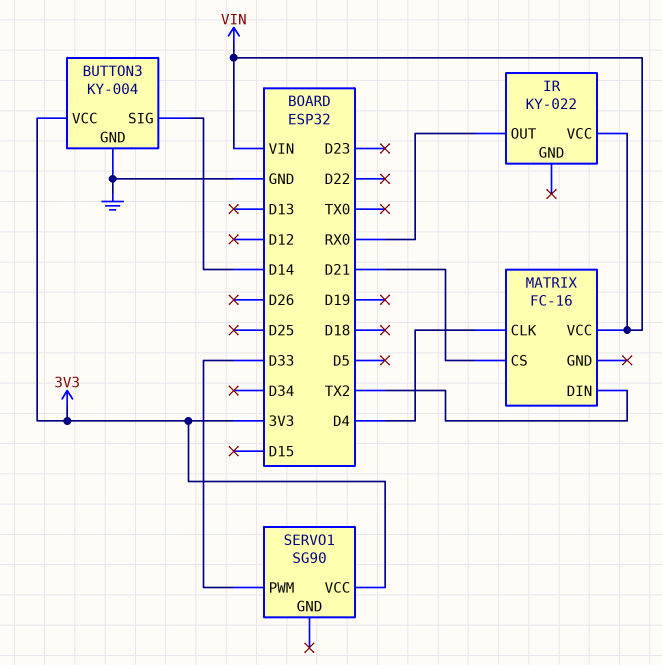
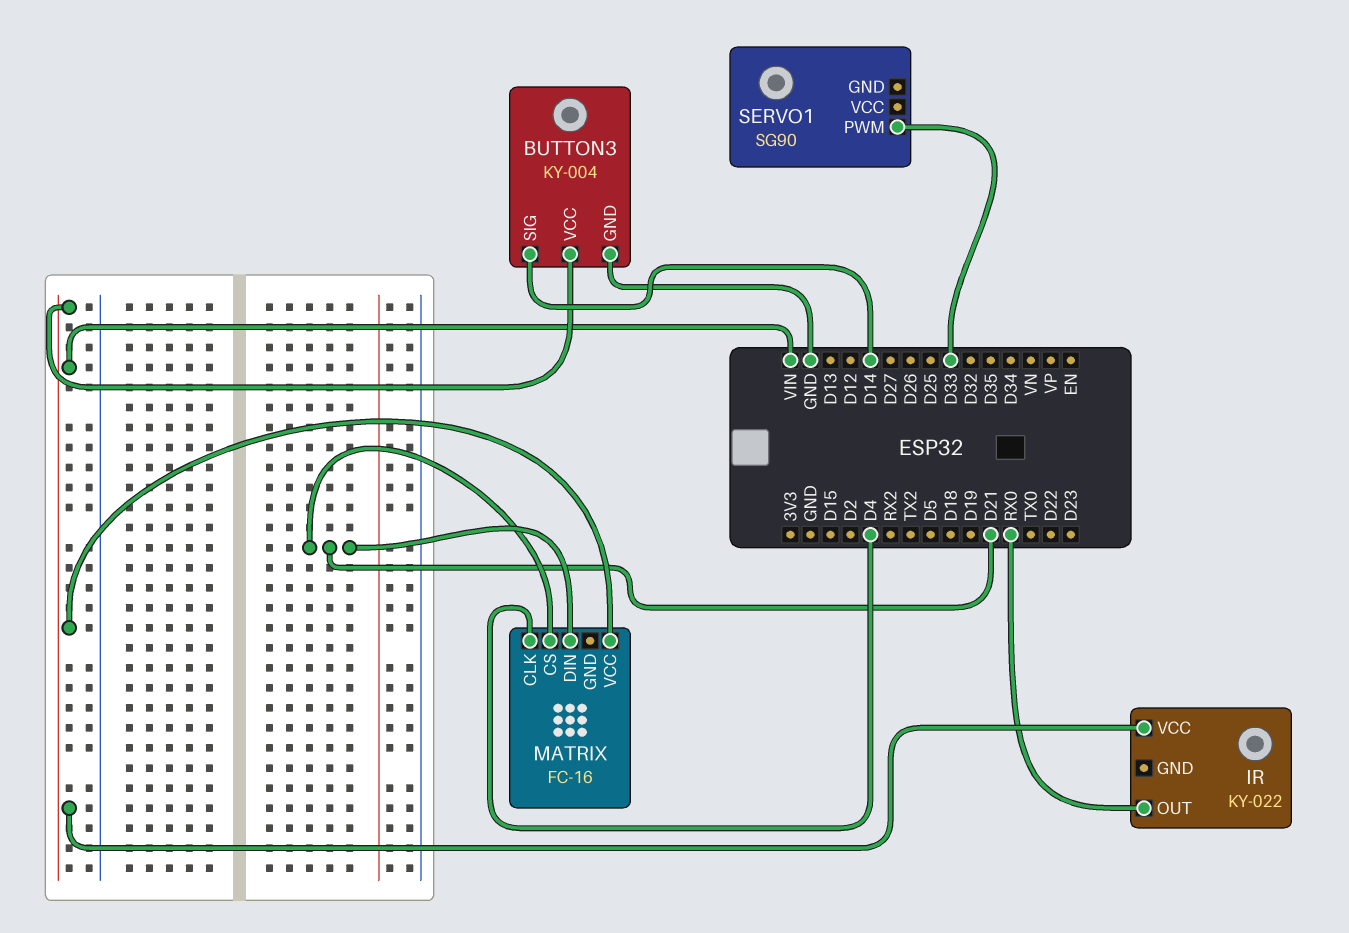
BUTTON3 pin VCC: 3V3 -> VIN
MATRIX pin DIN: TX2 -> D21
SERVO1 pin VCC: 3V3 -> none

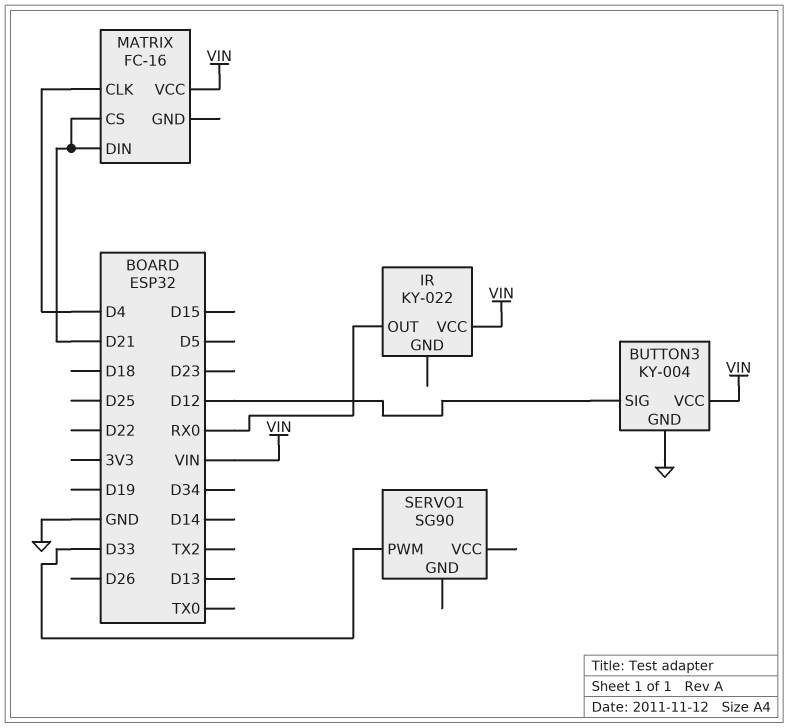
BUTTON3 pin SIG: D14 -> D12

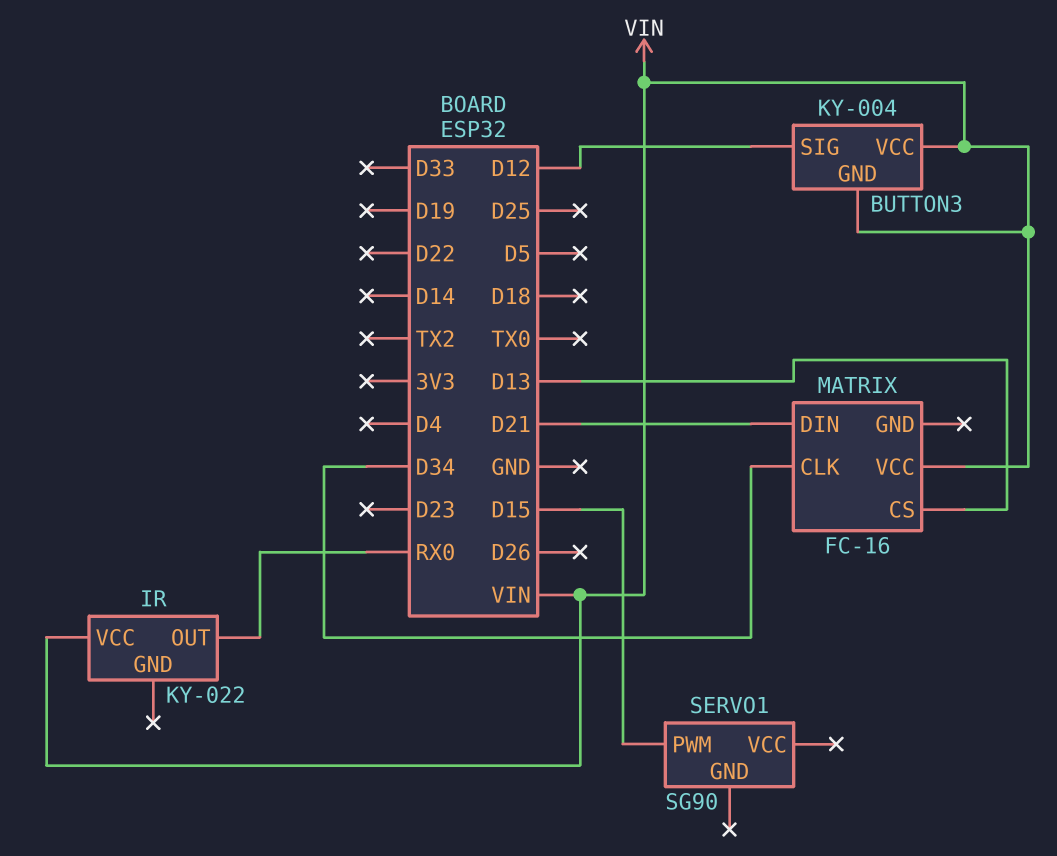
BUTTON3 pin GND: GND -> VIN
MATRIX pin CLK: D4 -> D34
MATRIX pin CS: D21 -> D13
SERVO1 pin PWM: D33 -> D15

